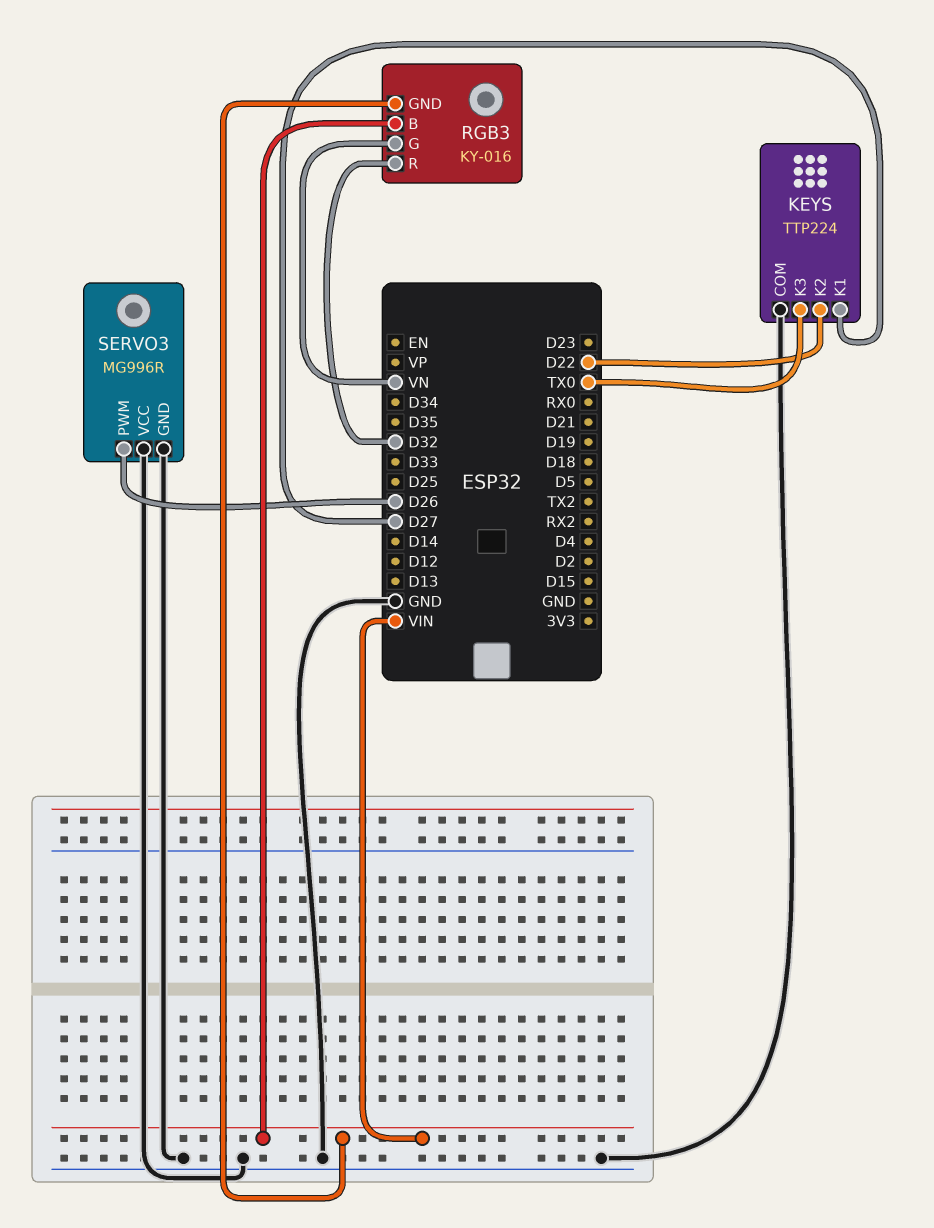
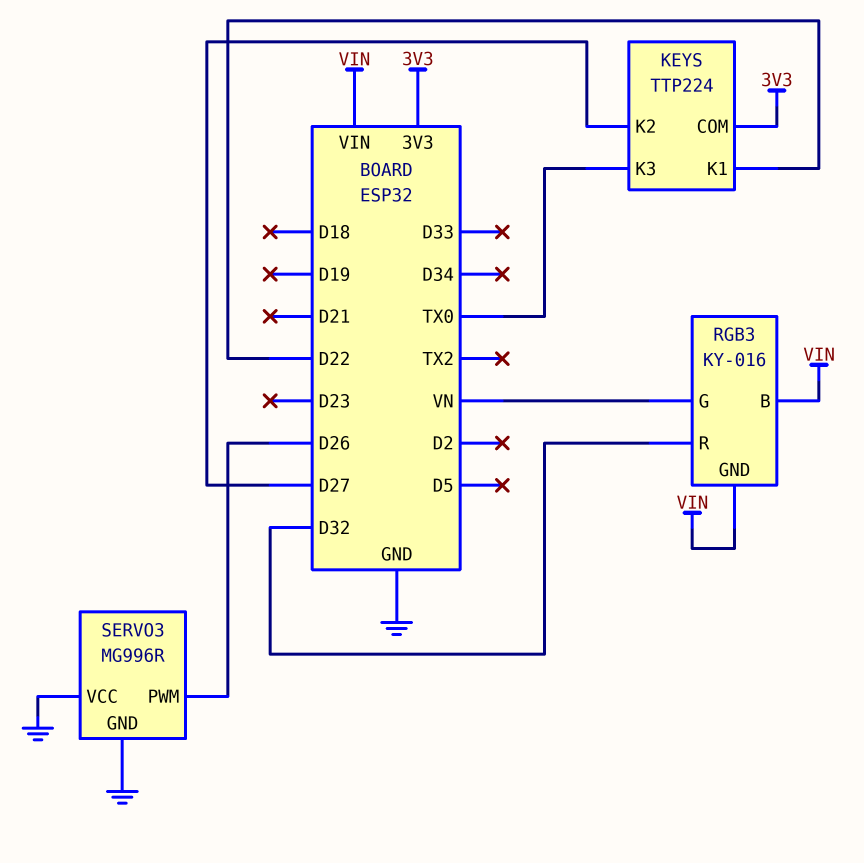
KEYS pin COM: GND -> 3V3
KEYS pin K1: D27 -> D22
KEYS pin K2: D22 -> D27

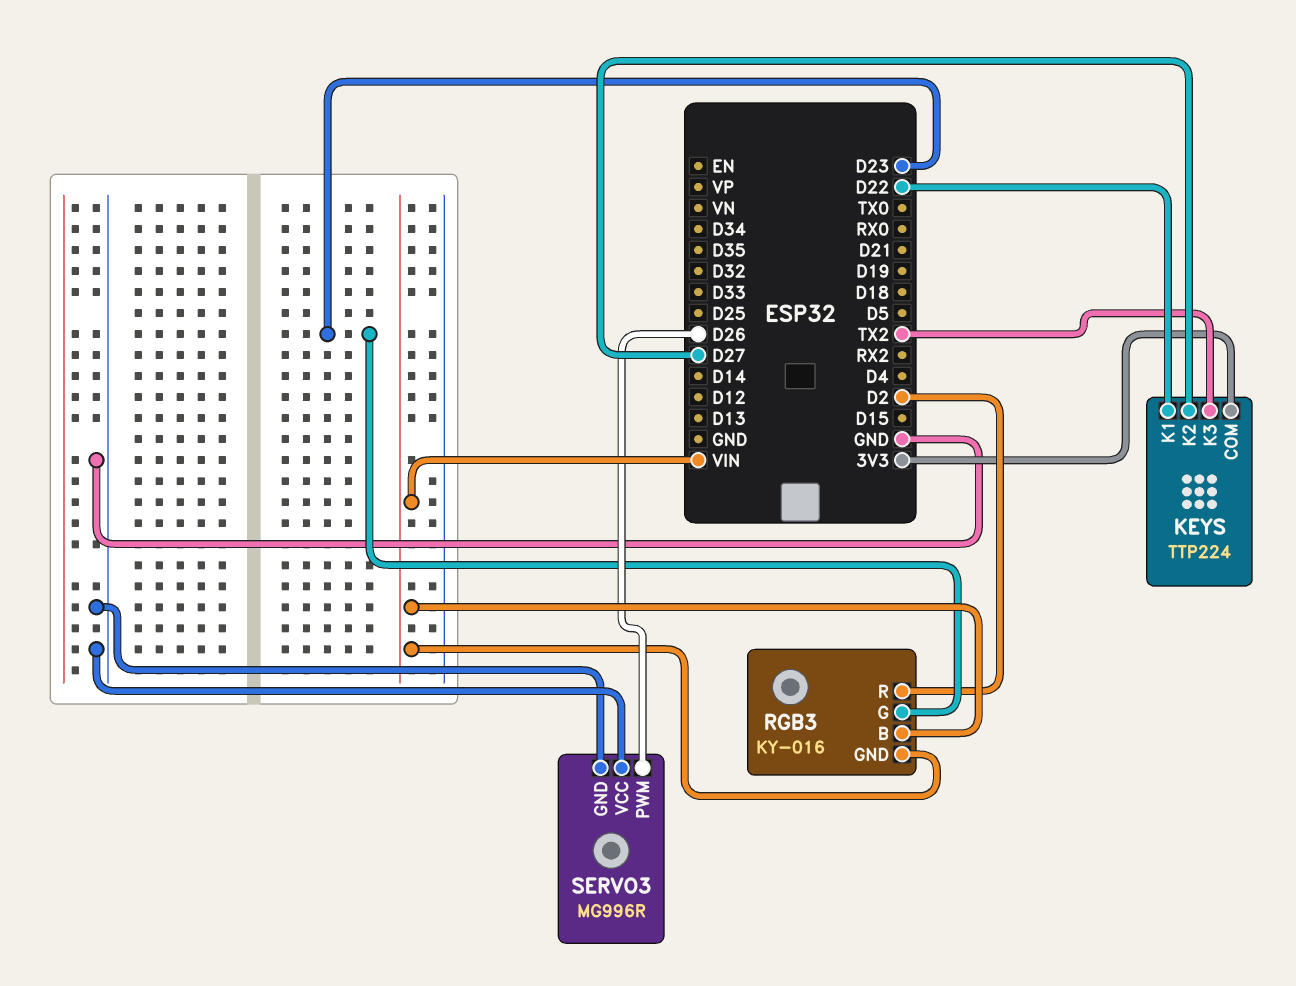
KEYS pin K3: TX0 -> TX2
RGB3 pin G: VN -> D23
RGB3 pin R: D32 -> D2

